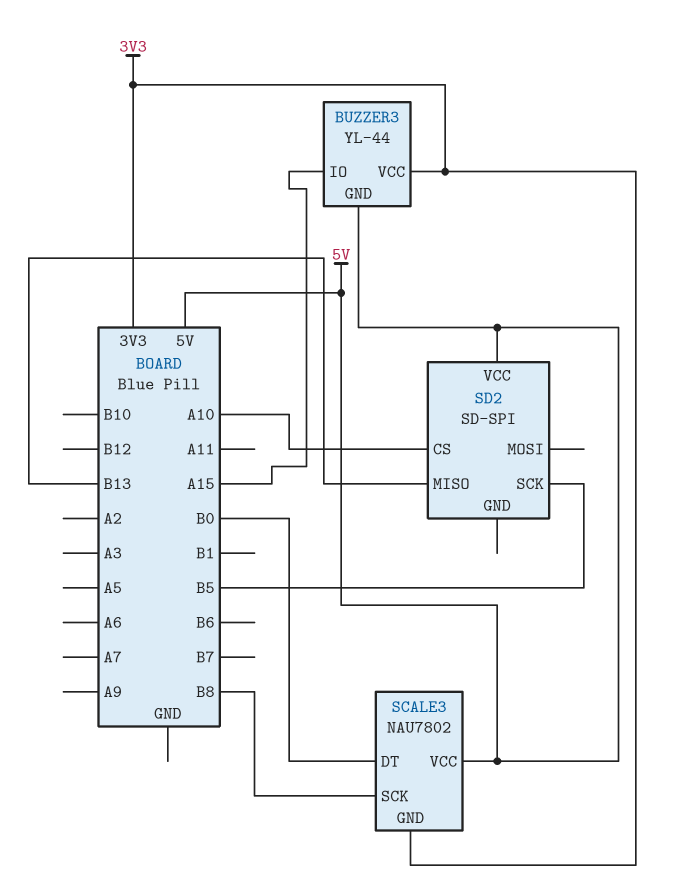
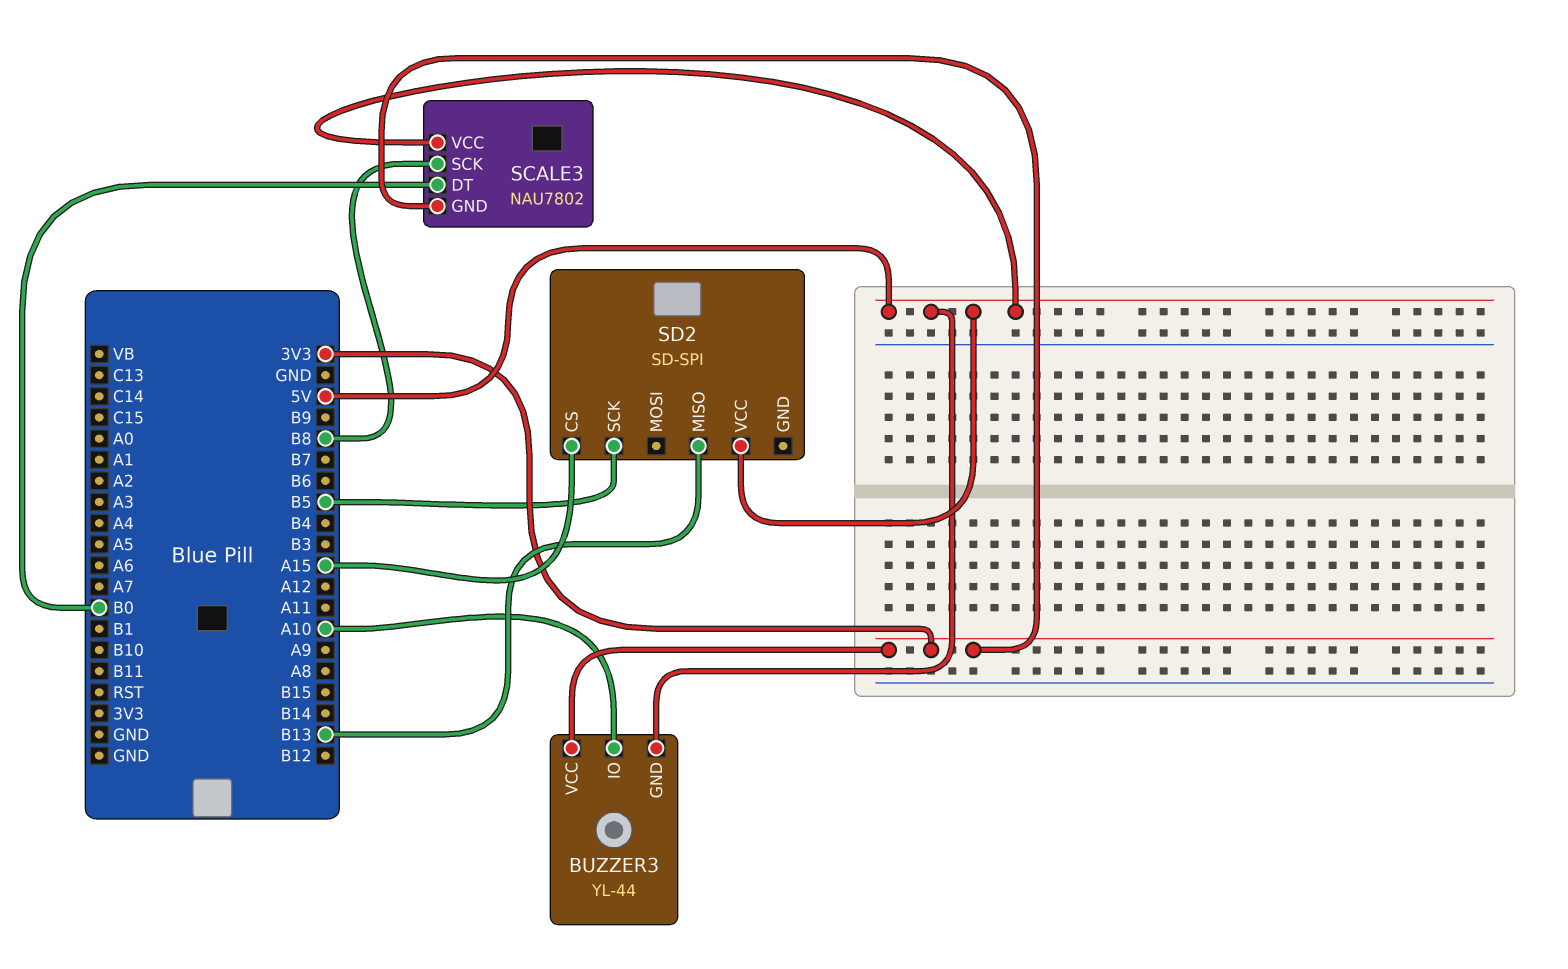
BUZZER3 pin IO: A15 -> A10
SD2 pin CS: A10 -> A15

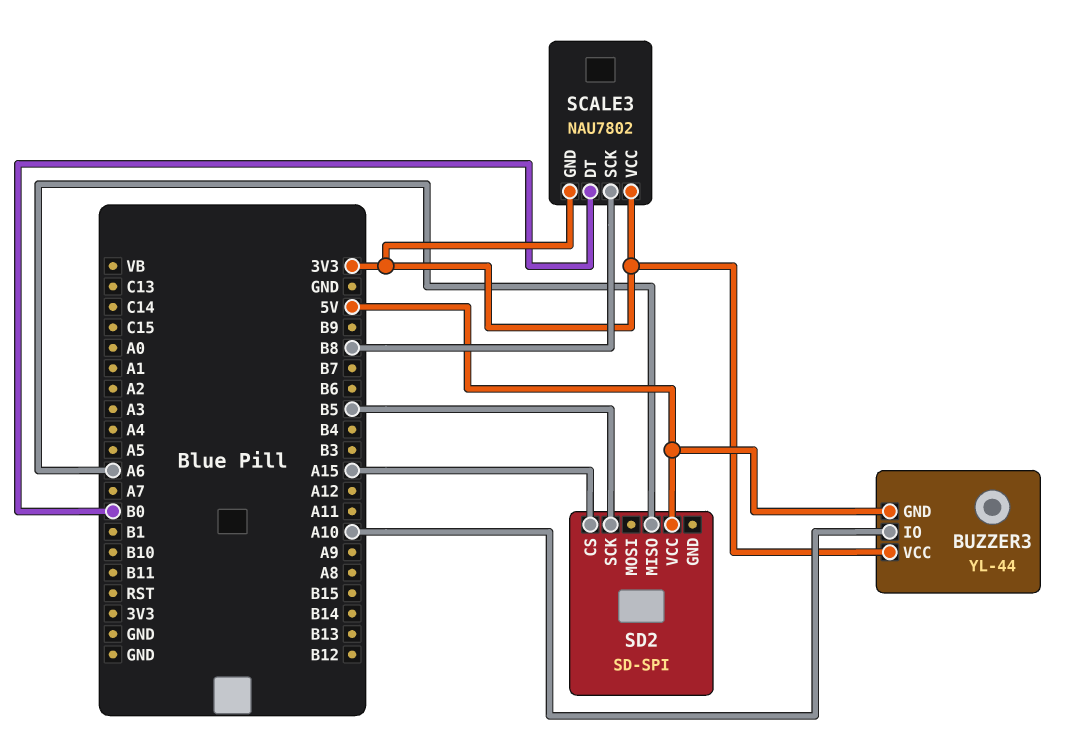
SCALE3 pin VCC: 5V -> 3V3
SD2 pin MISO: B13 -> A6

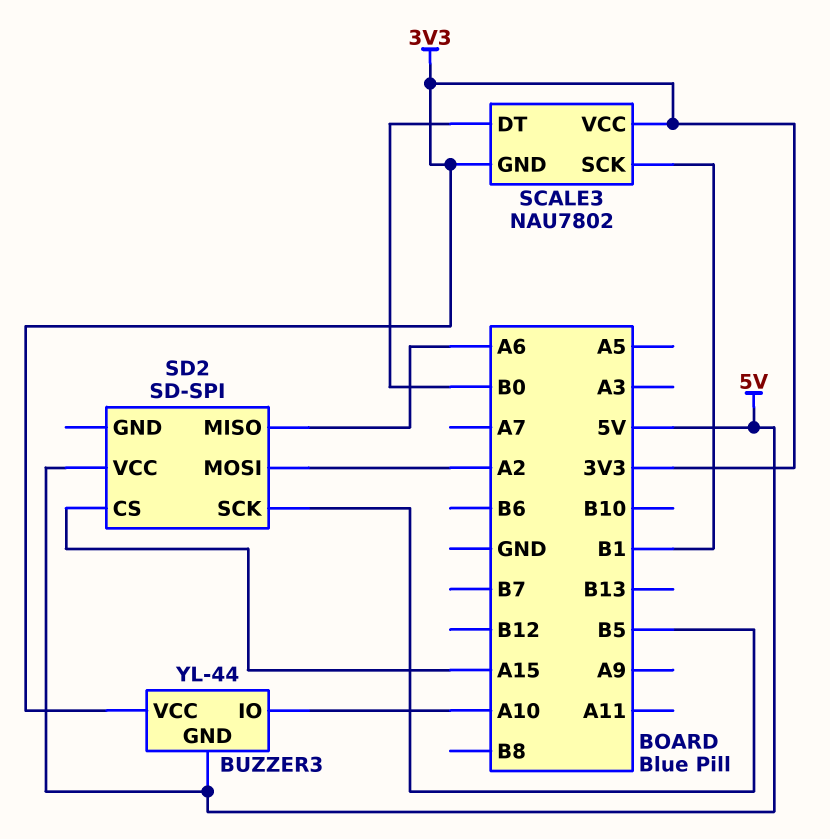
SCALE3 pin SCK: B8 -> B1
SD2 pin MOSI: none -> A2

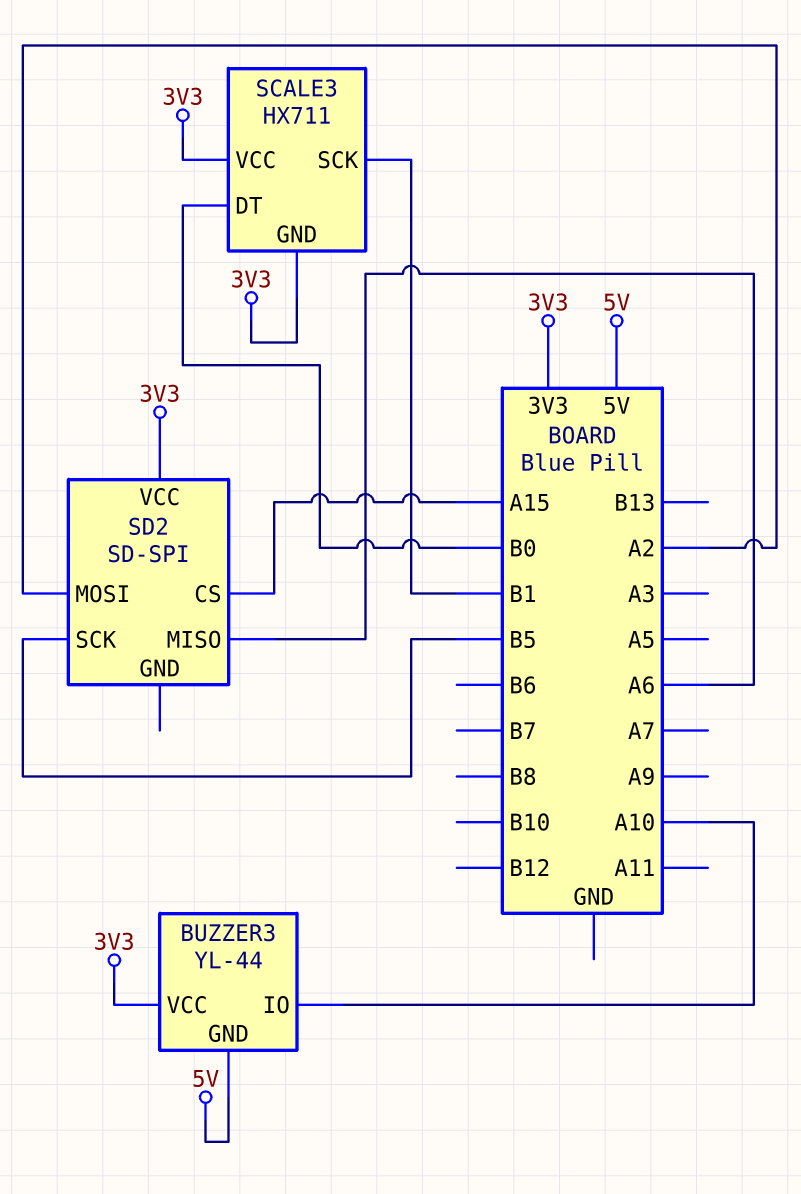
SCALE3: NAU7802 -> HX711
SD2 pin VCC: 5V -> 3V3

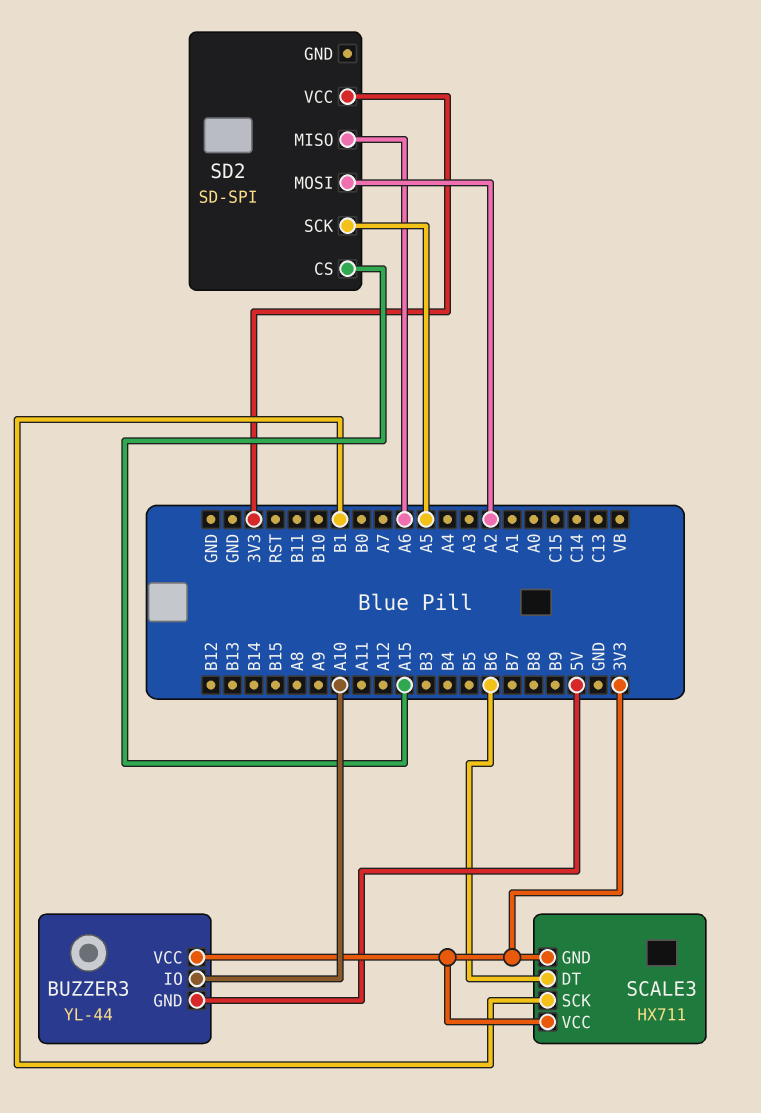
SCALE3 pin DT: B0 -> B6
SD2 pin SCK: B5 -> A5

